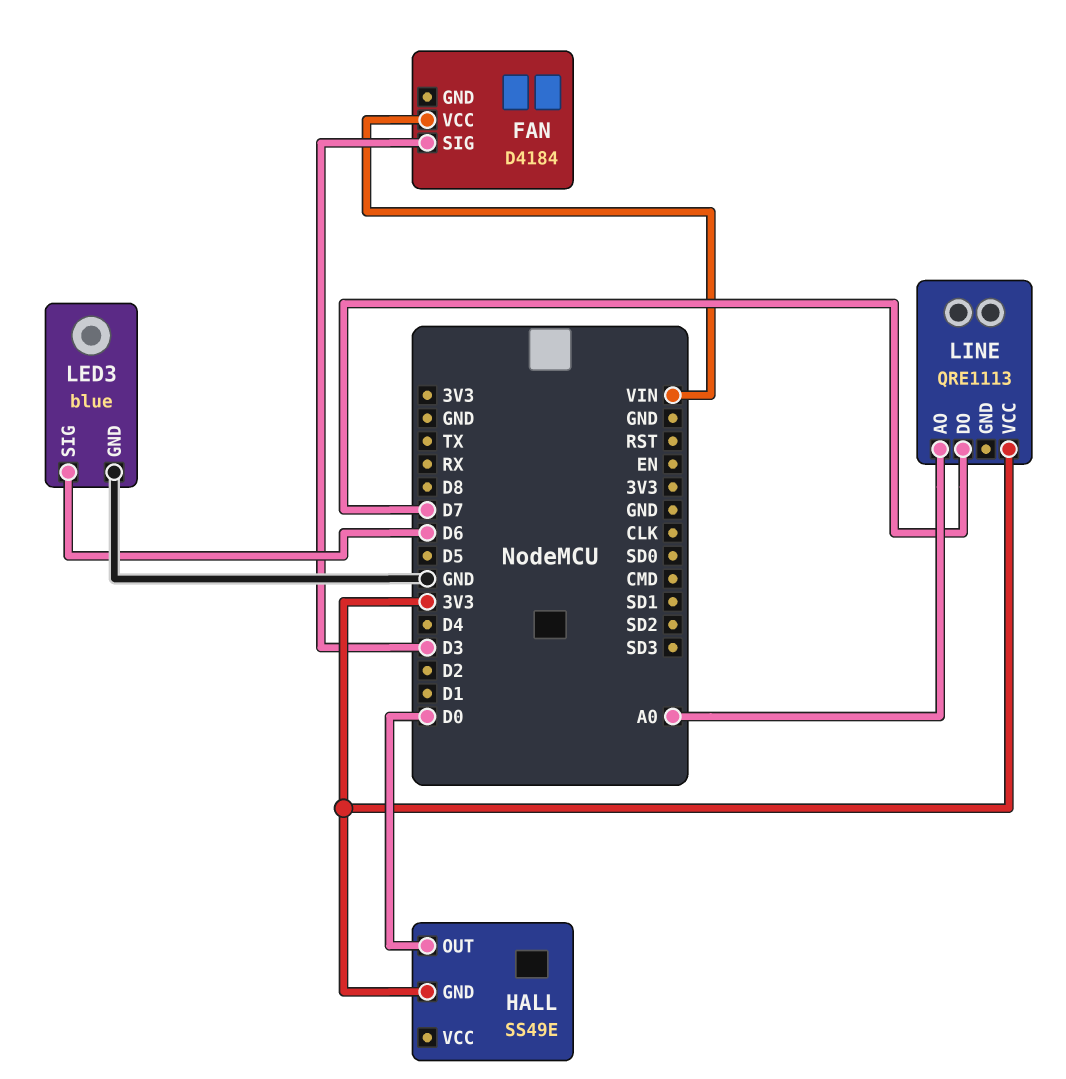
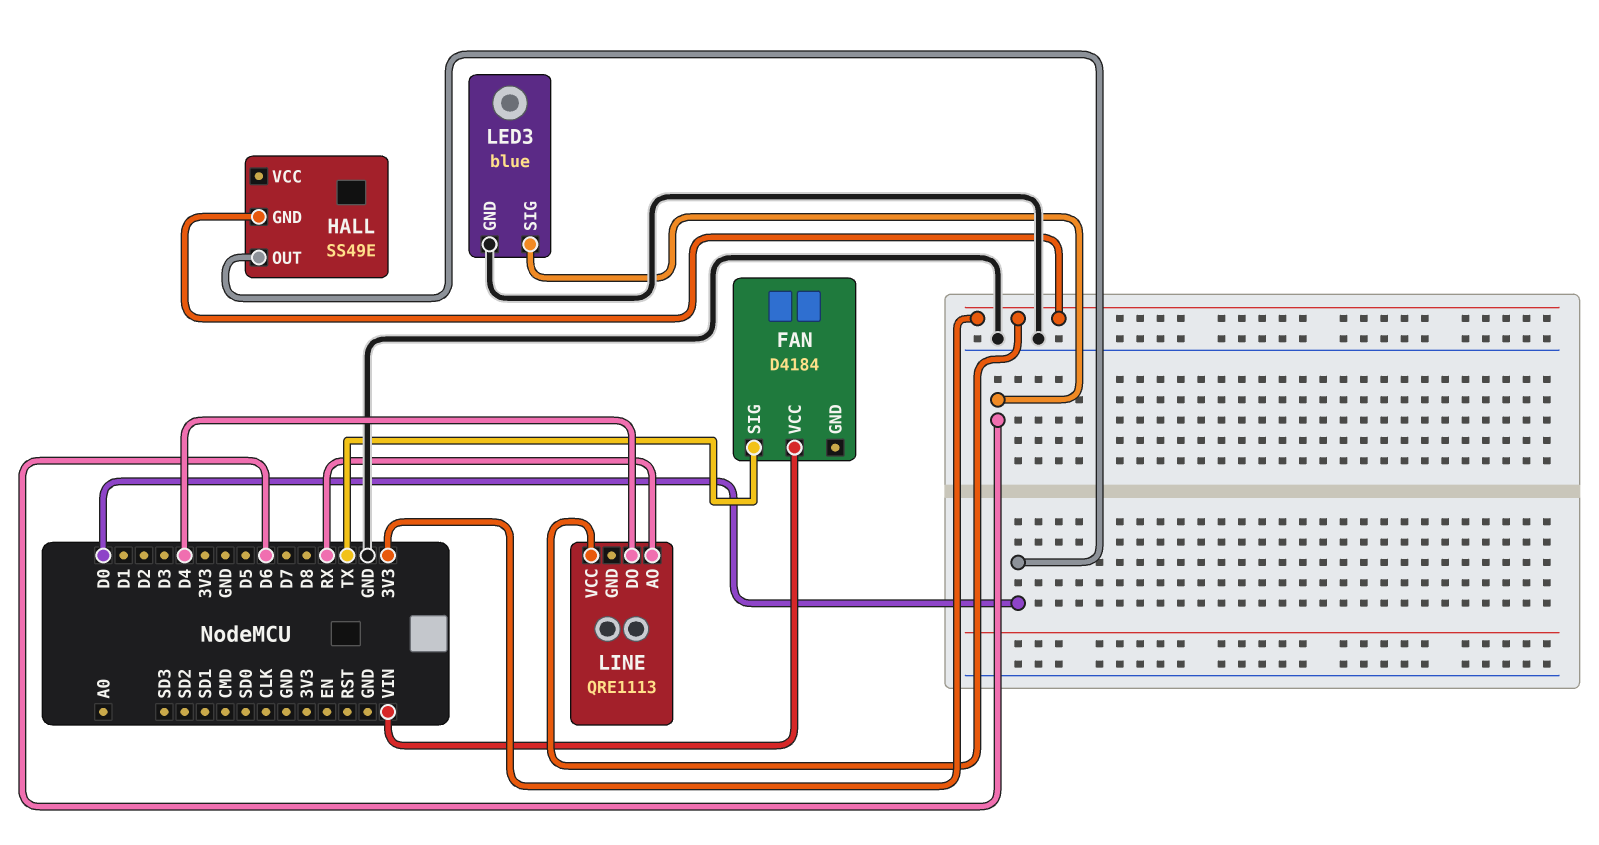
FAN pin SIG: D3 -> TX
LINE pin AO: A0 -> RX
LINE pin DO: D7 -> D4

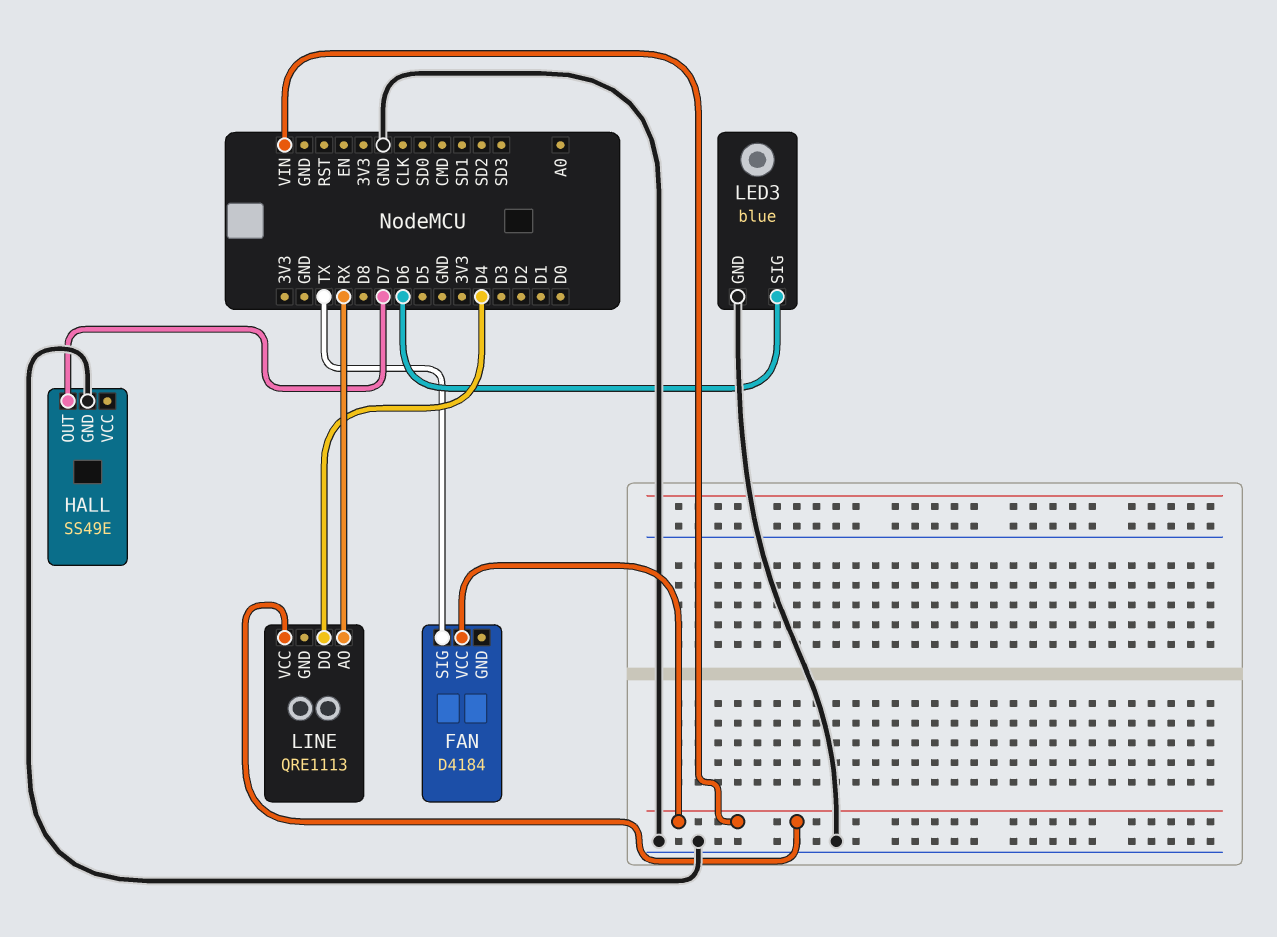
HALL pin GND: 3V3 -> GND
HALL pin OUT: D0 -> D7
LINE pin VCC: 3V3 -> VIN

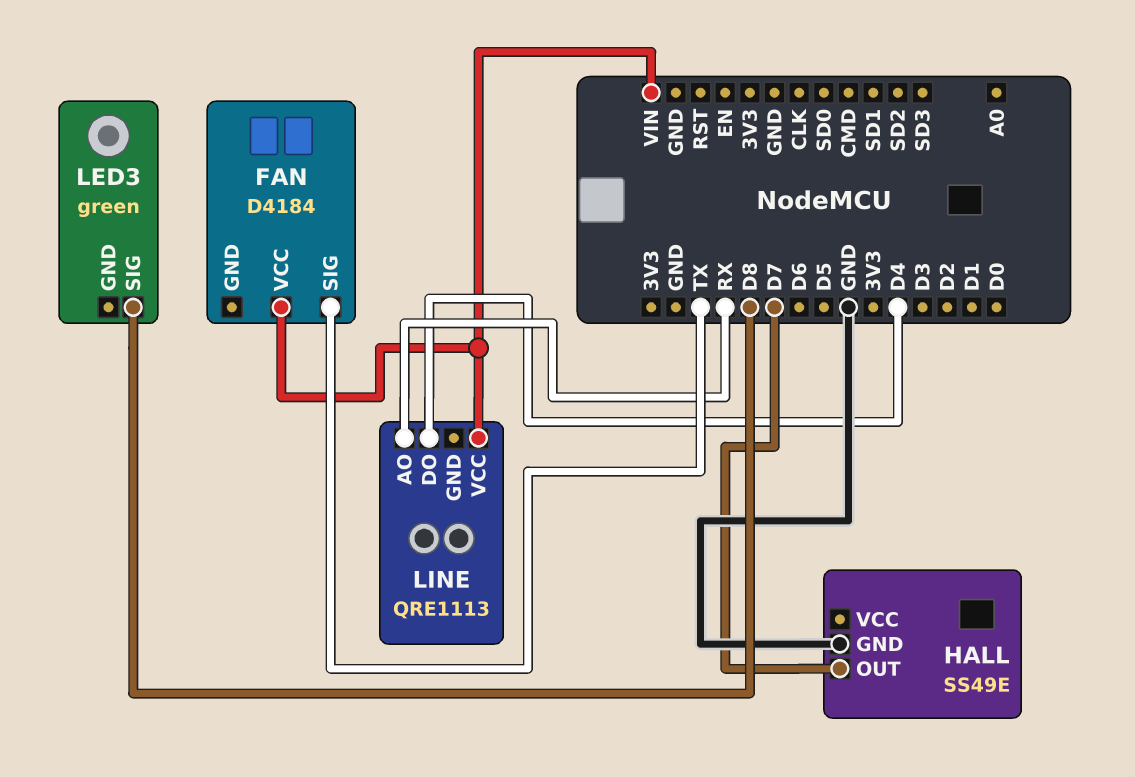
LED3: blue -> green
LED3 pin GND: GND -> none
LED3 pin SIG: D6 -> D8

